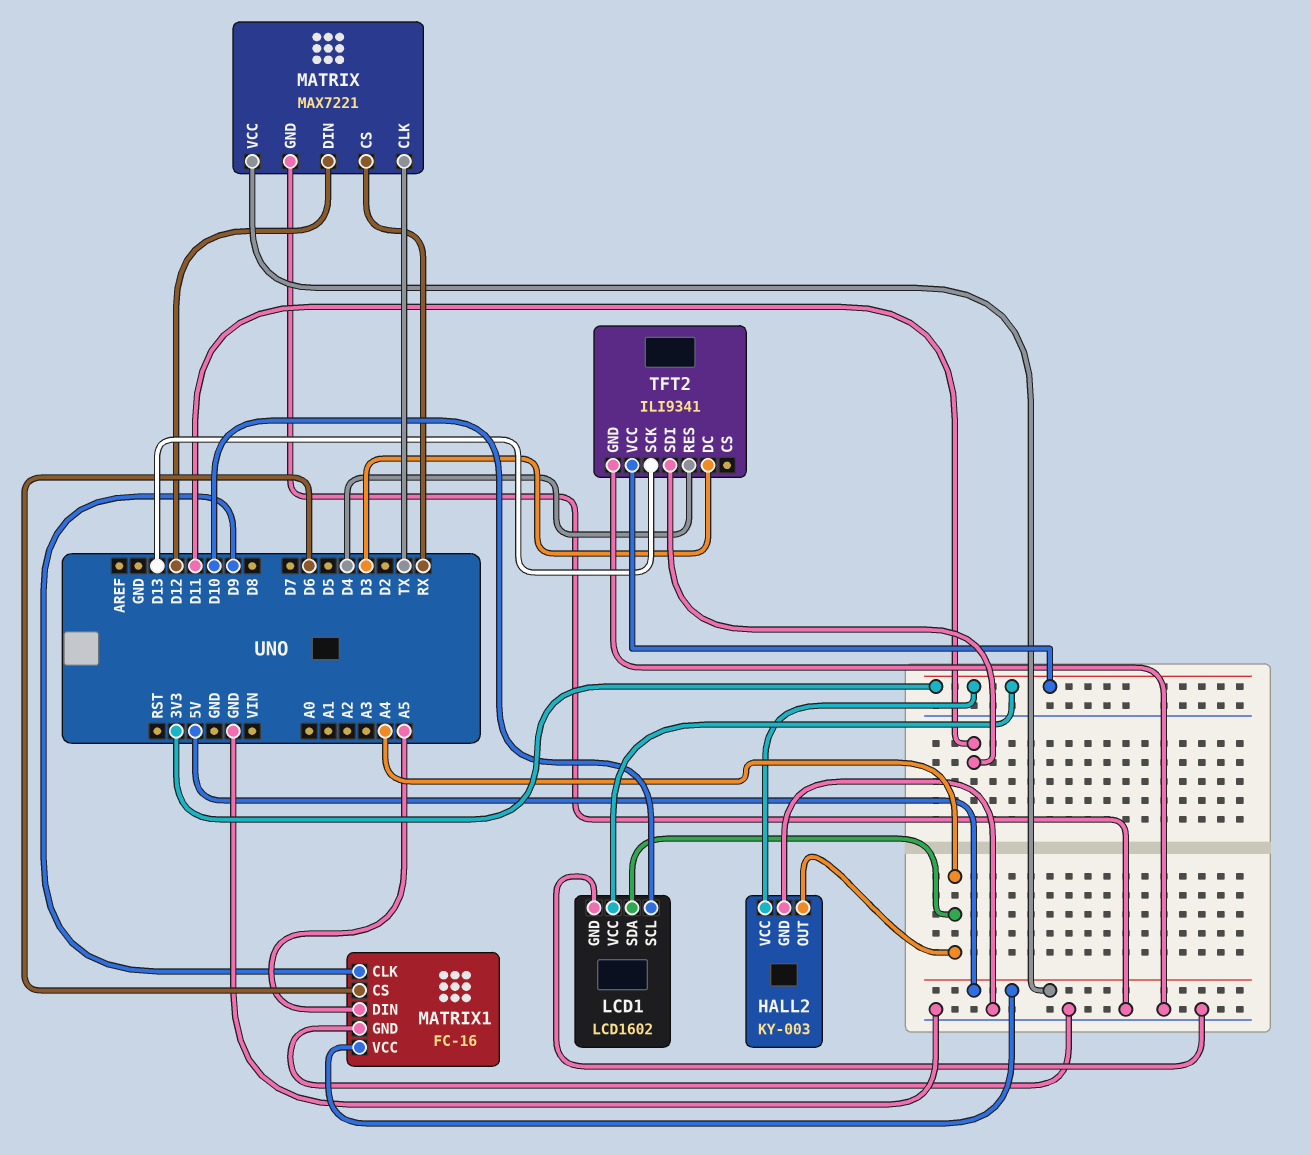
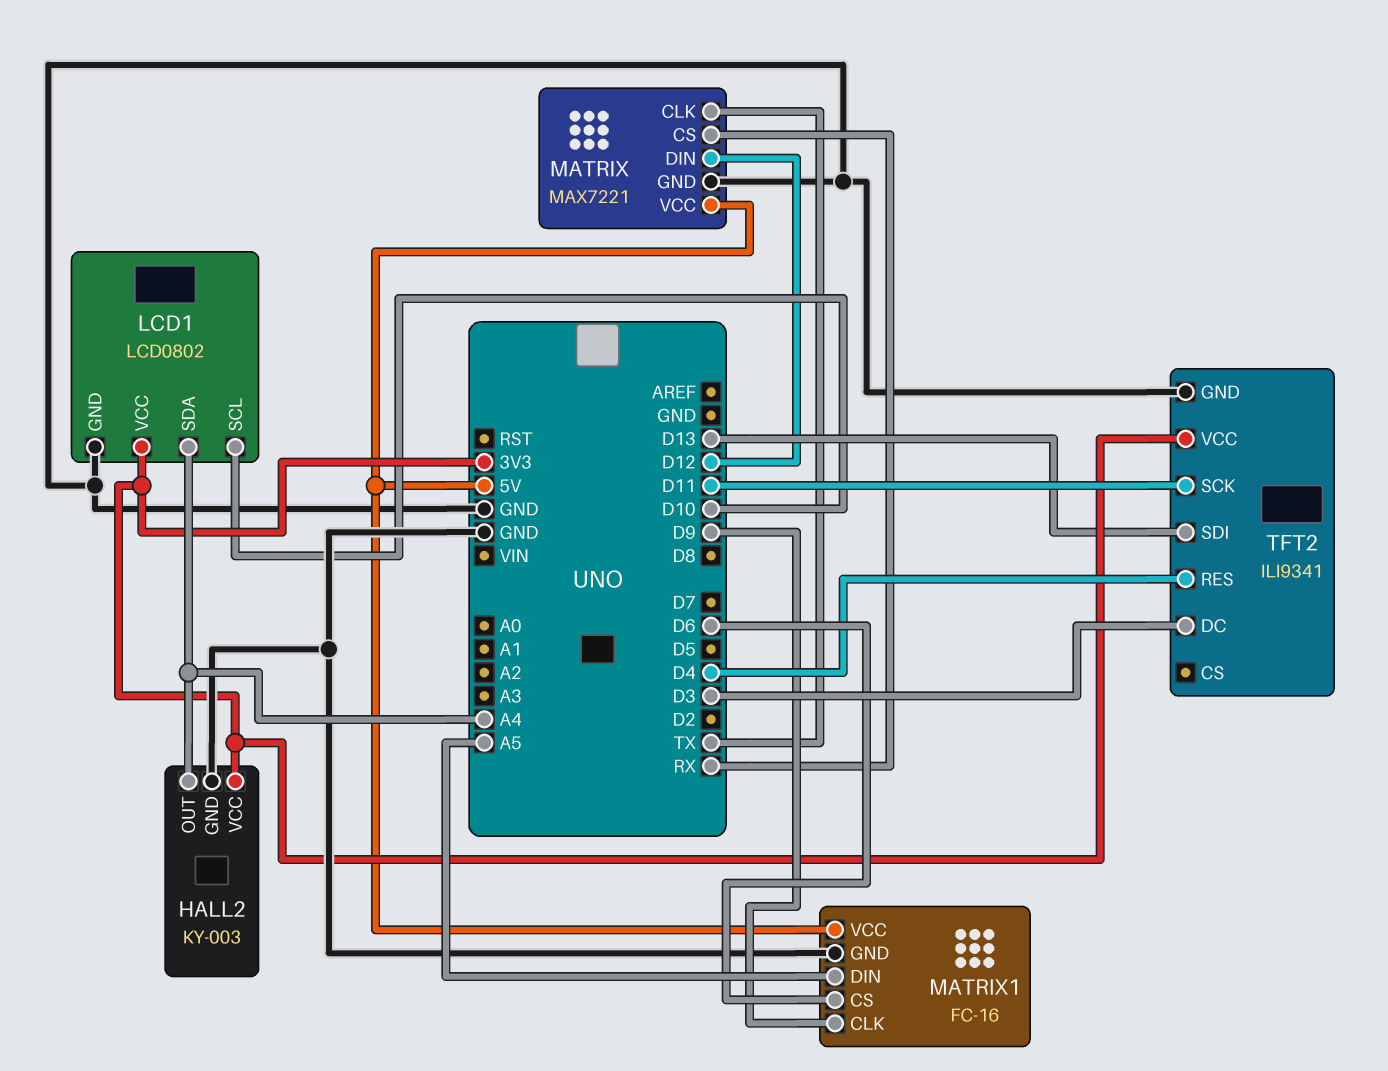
LCD1: LCD1602 -> LCD0802
TFT2 pin SCK: D13 -> D11
TFT2 pin SDI: D11 -> D13

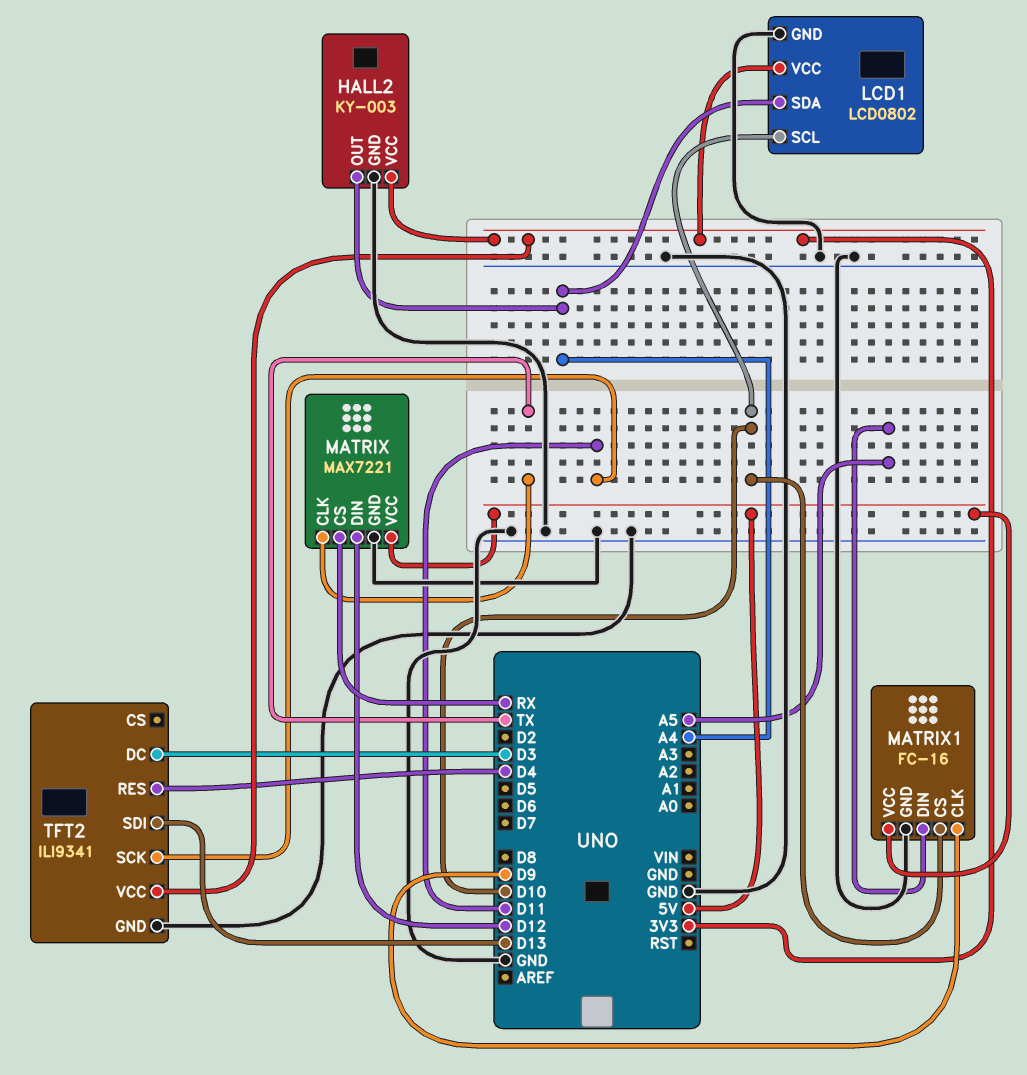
MATRIX1 pin CS: D6 -> D10

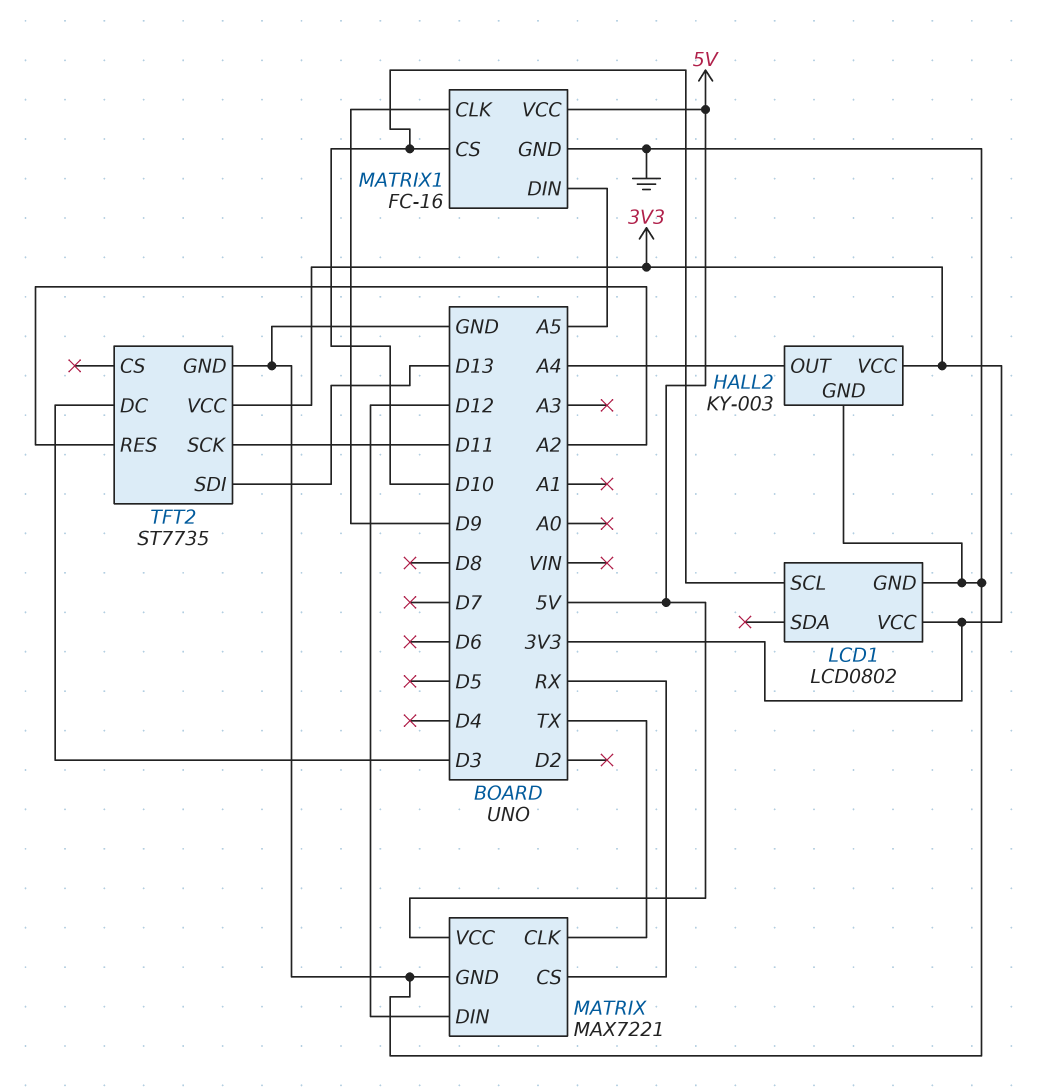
LCD1 pin SDA: A4 -> none
TFT2: ILI9341 -> ST7735
TFT2 pin RES: D4 -> A2

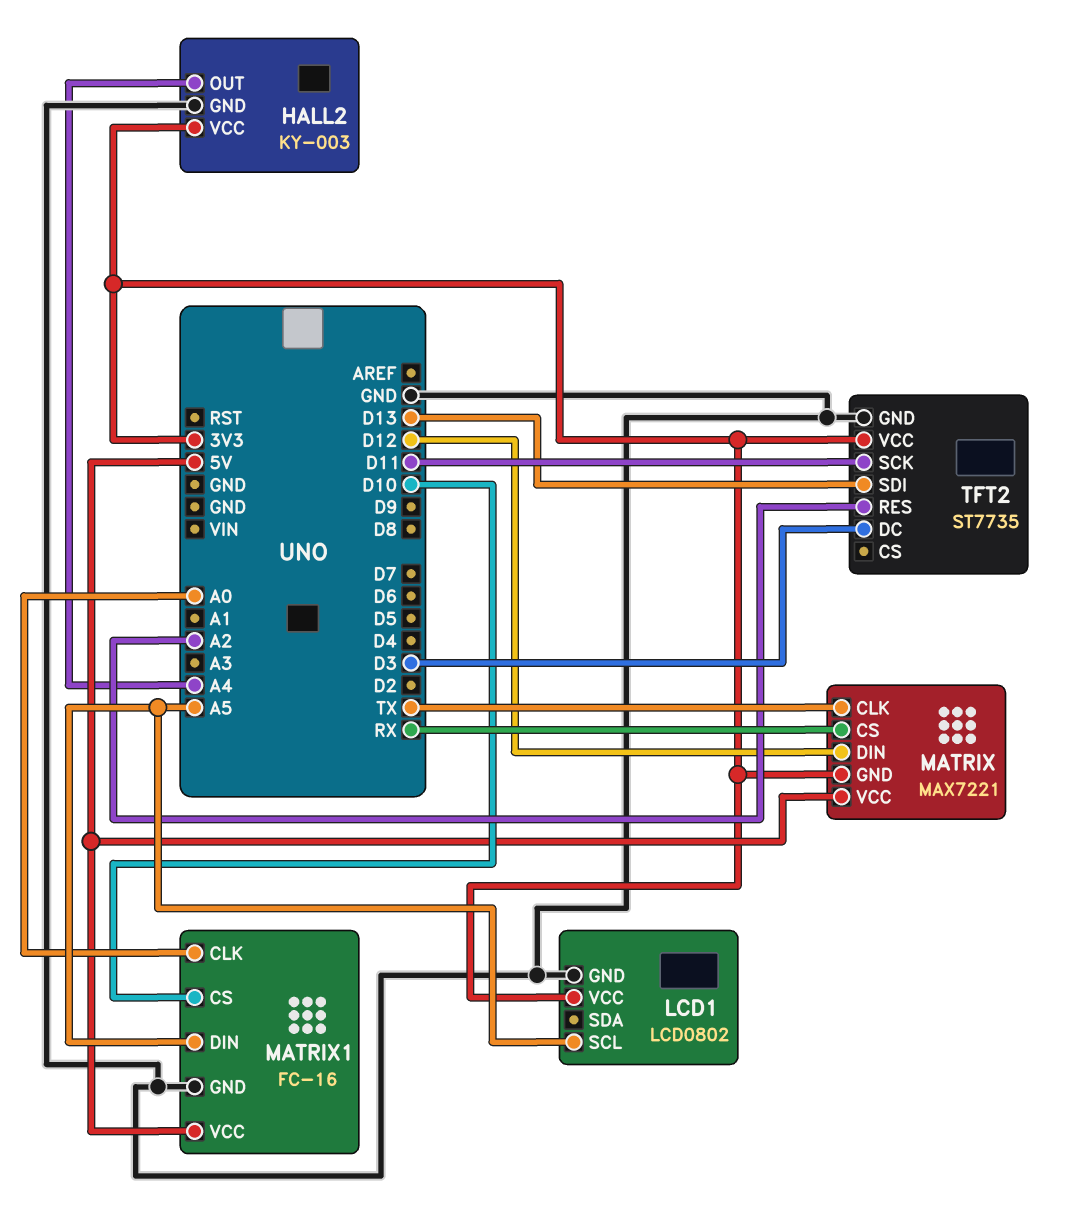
LCD1 pin SCL: D10 -> A5
MATRIX pin GND: GND -> 3V3
MATRIX1 pin CLK: D9 -> A0

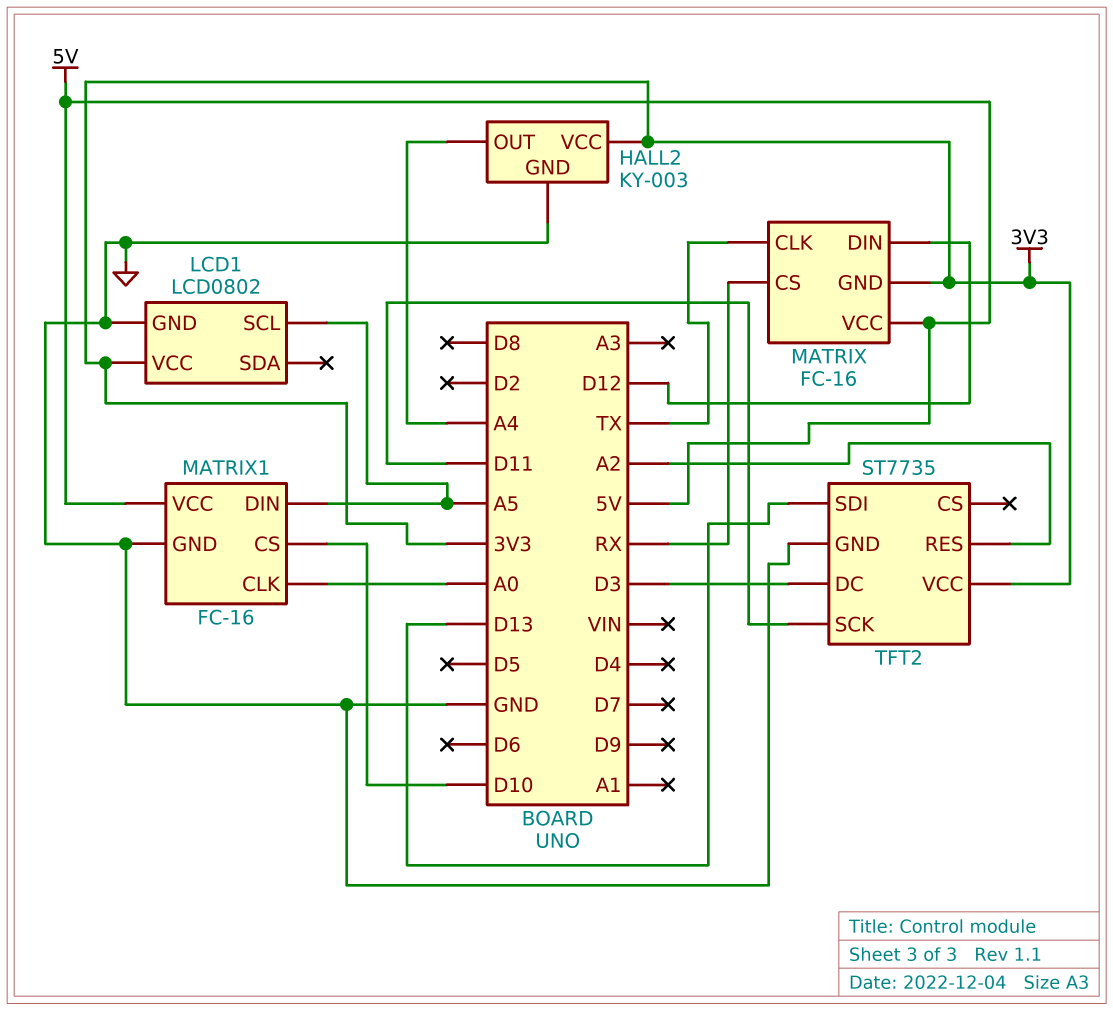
MATRIX: MAX7221 -> FC-16

